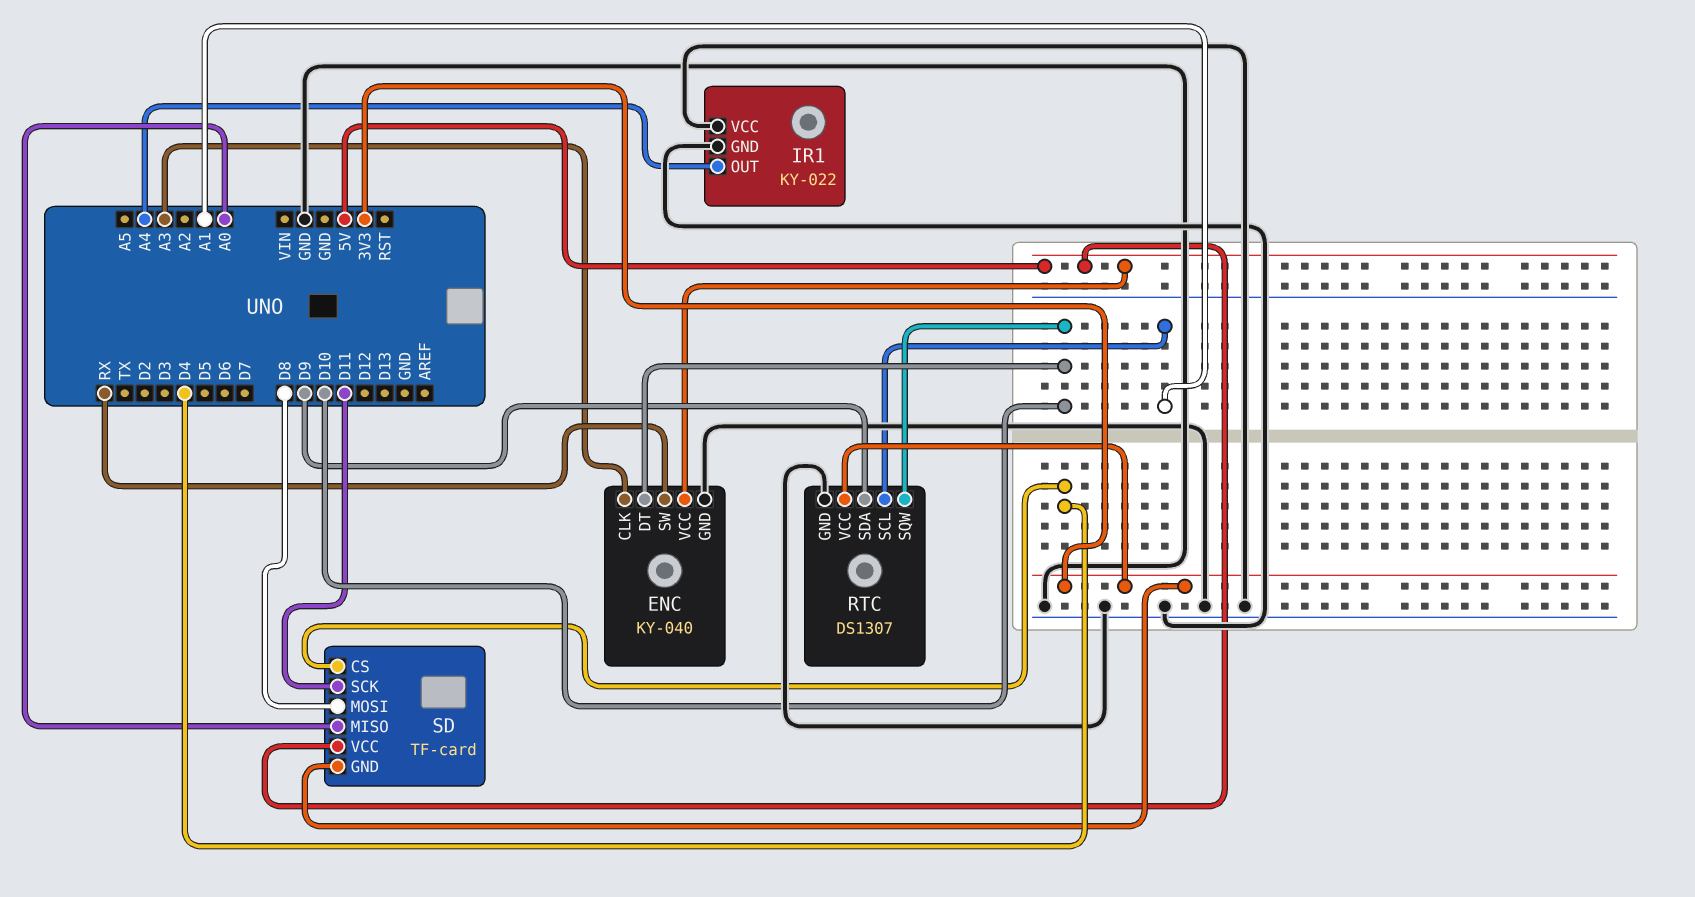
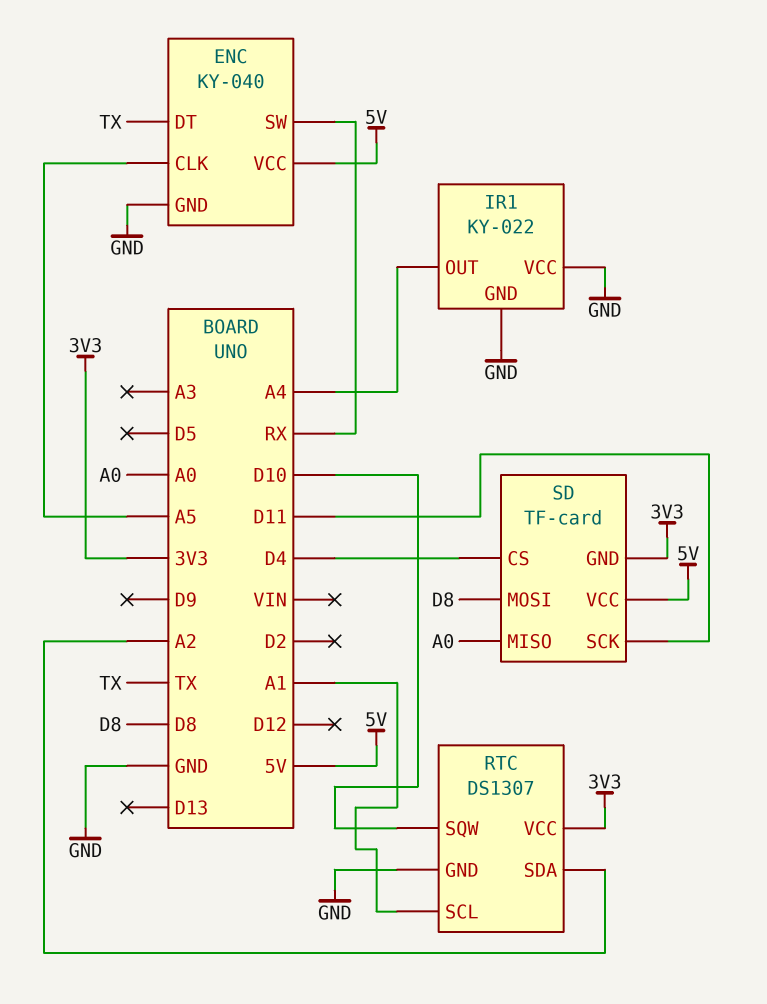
ENC pin CLK: A3 -> A5
ENC pin DT: D10 -> TX
RTC pin SDA: D9 -> A2

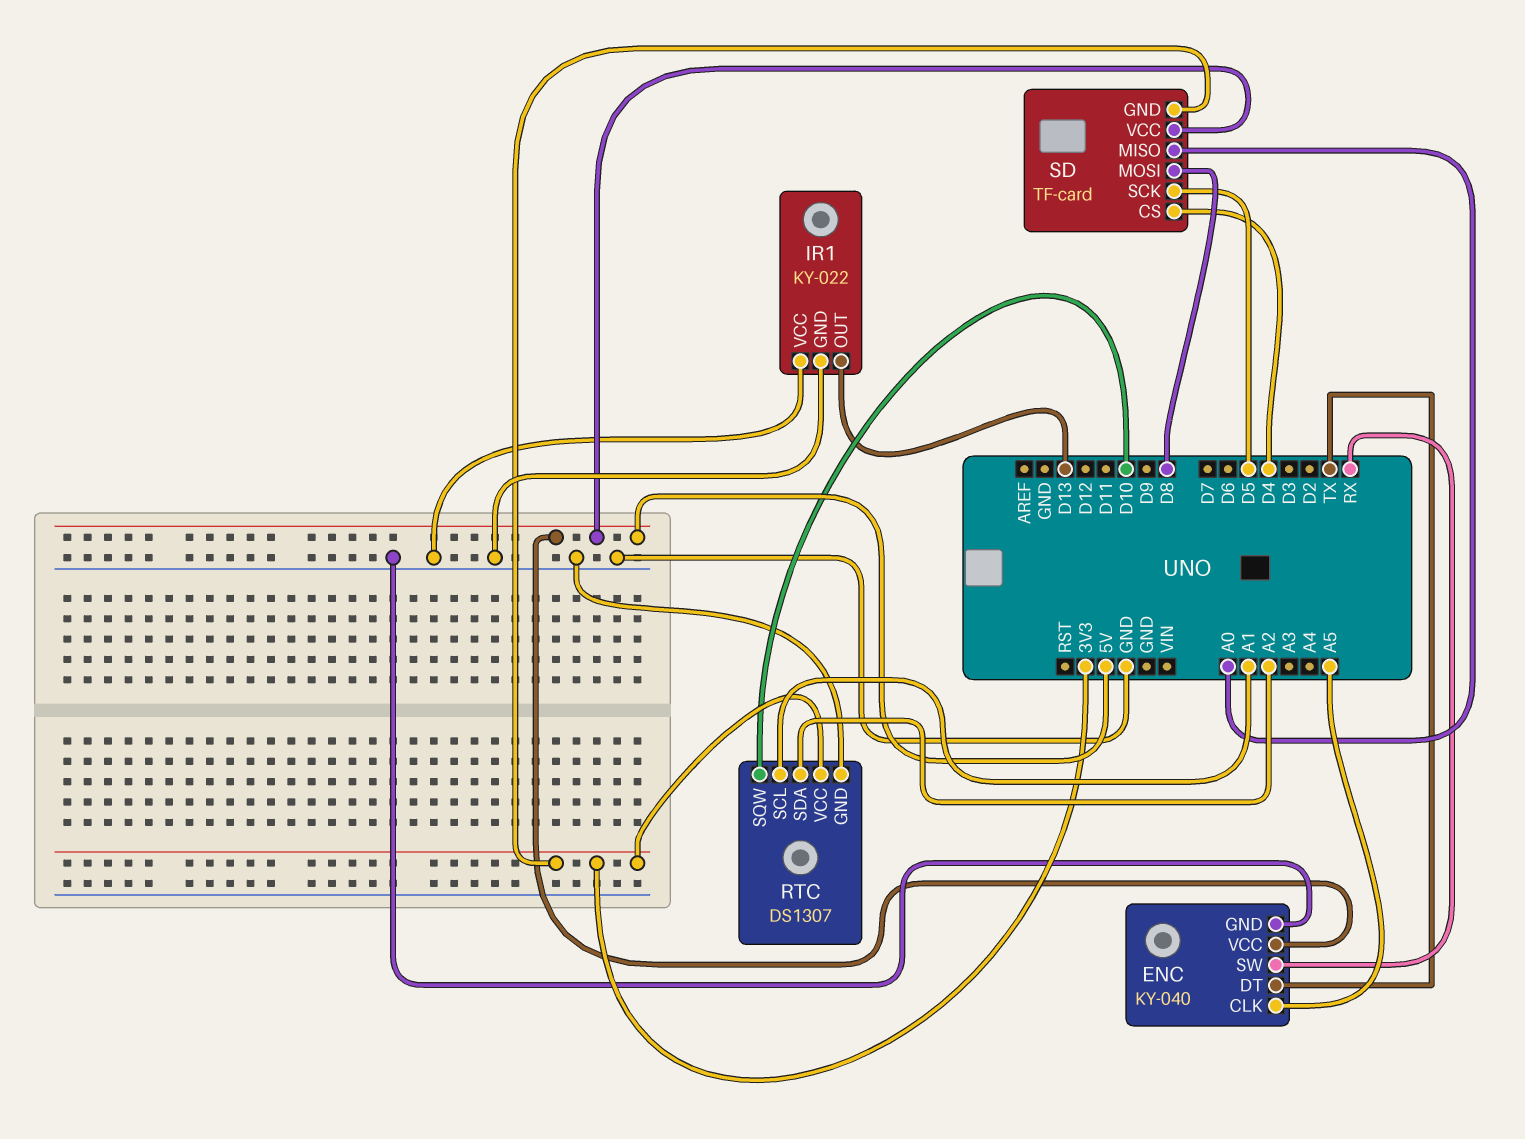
IR1 pin OUT: A4 -> D13
SD pin SCK: D11 -> D5

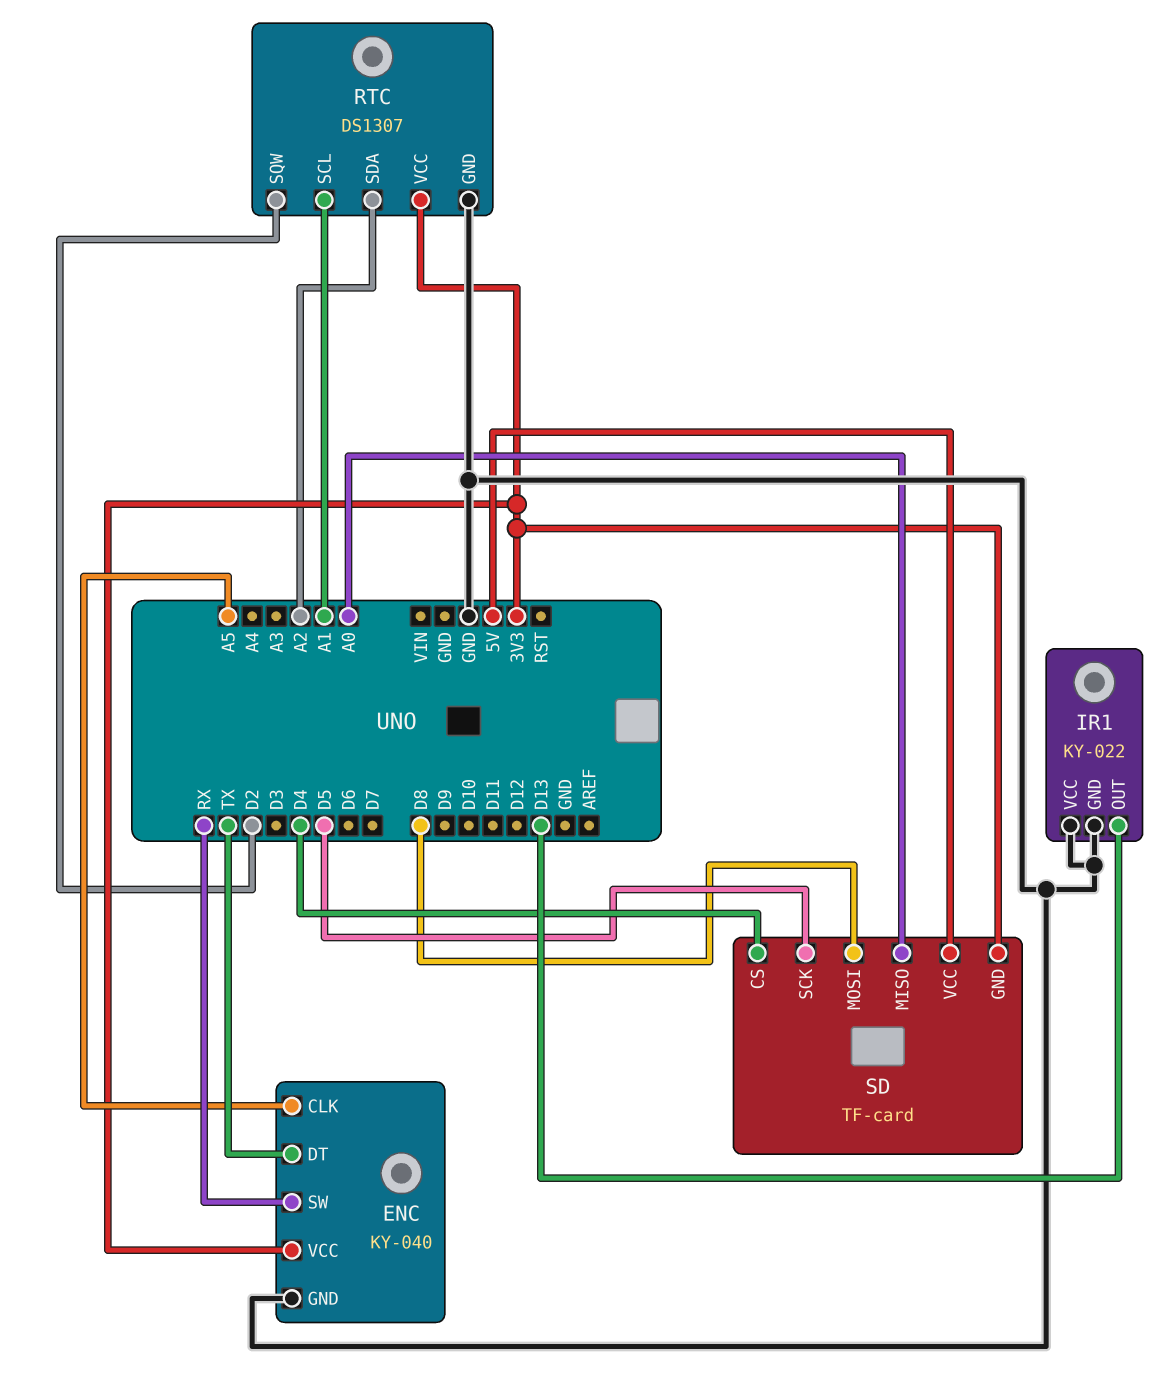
ENC pin VCC: 5V -> 3V3
RTC pin SQW: D10 -> D2

